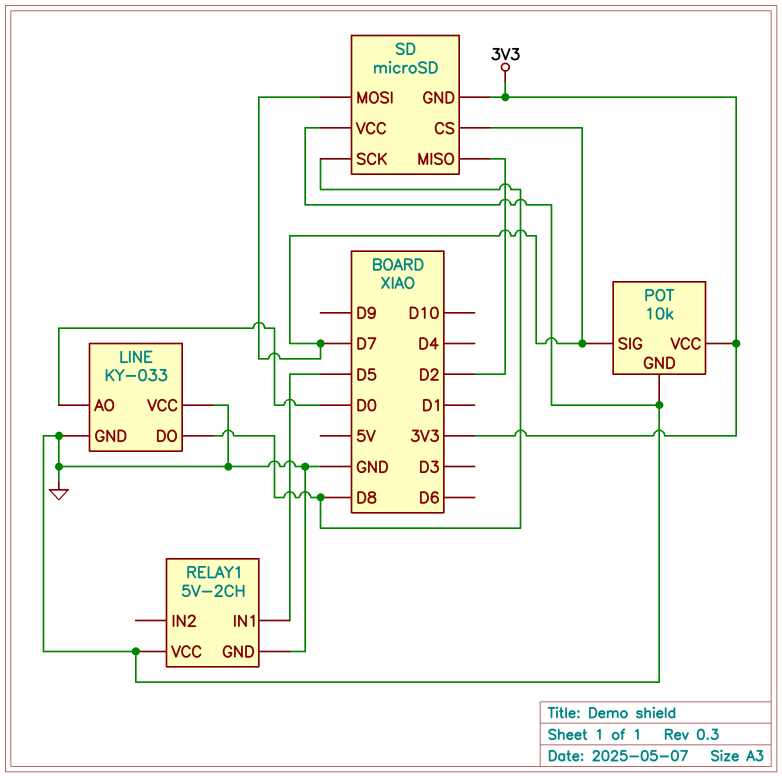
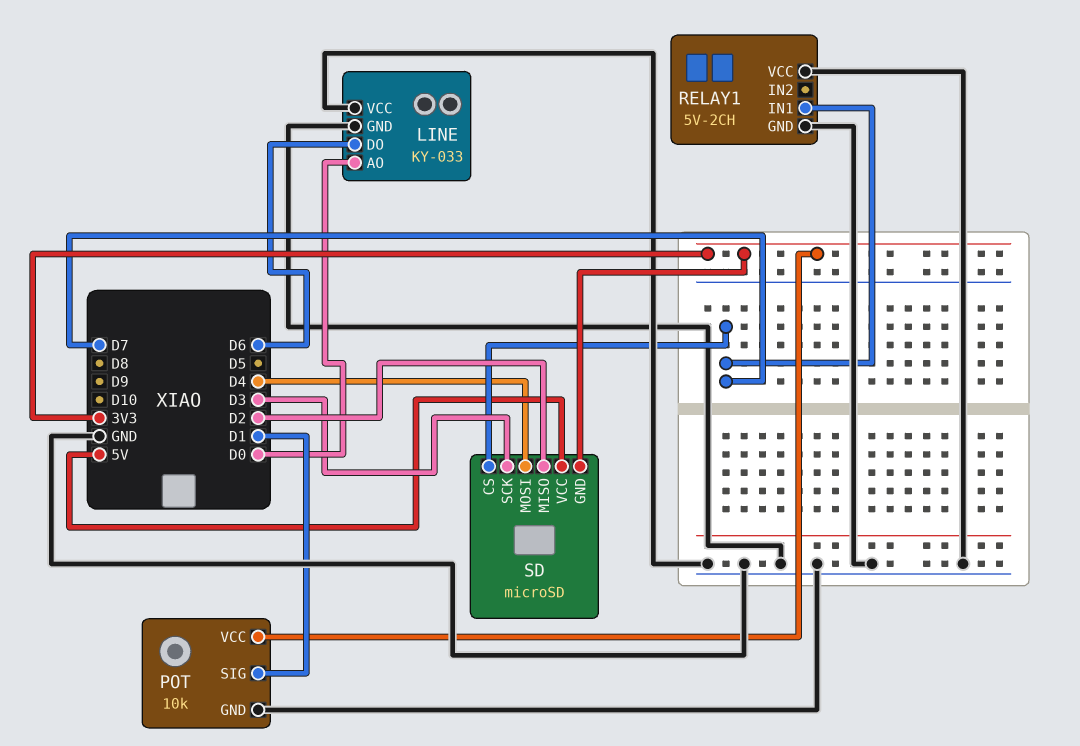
LINE pin DO: D8 -> D6
POT pin SIG: D7 -> D1
RELAY1 pin IN1: D5 -> D7
SD pin MOSI: D7 -> D4
SD pin SCK: D8 -> D3
SD pin VCC: GND -> 5V

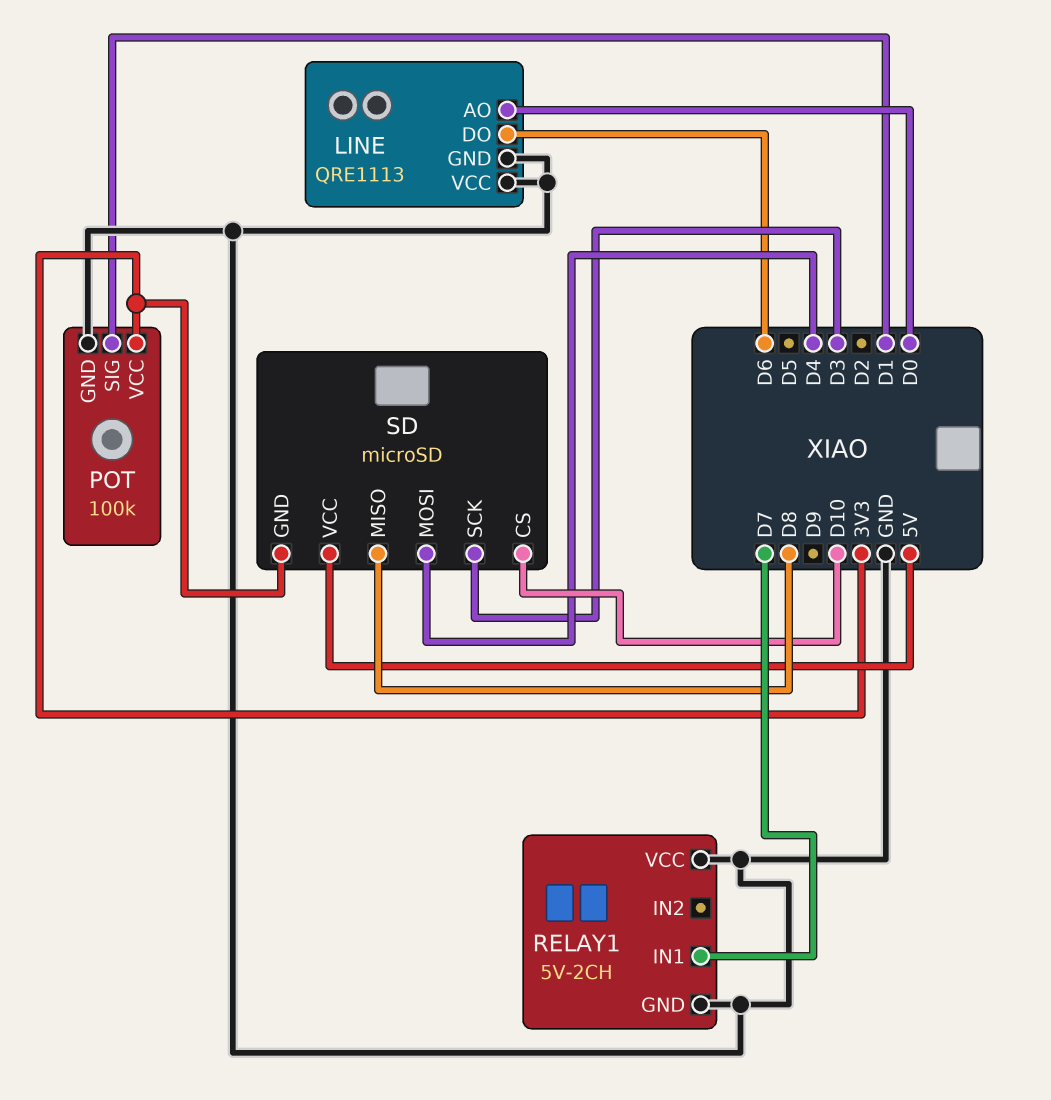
LINE: KY-033 -> QRE1113
POT: 10k -> 100k
SD pin CS: D7 -> D10
SD pin MISO: D2 -> D8

